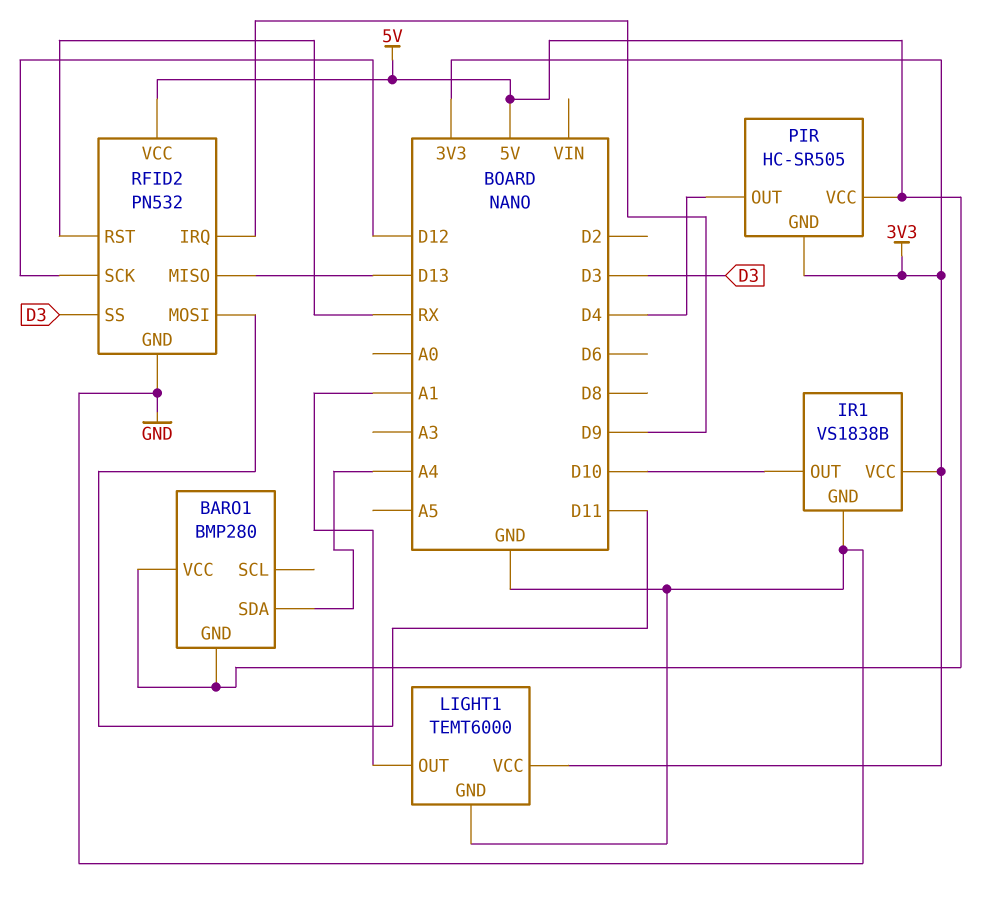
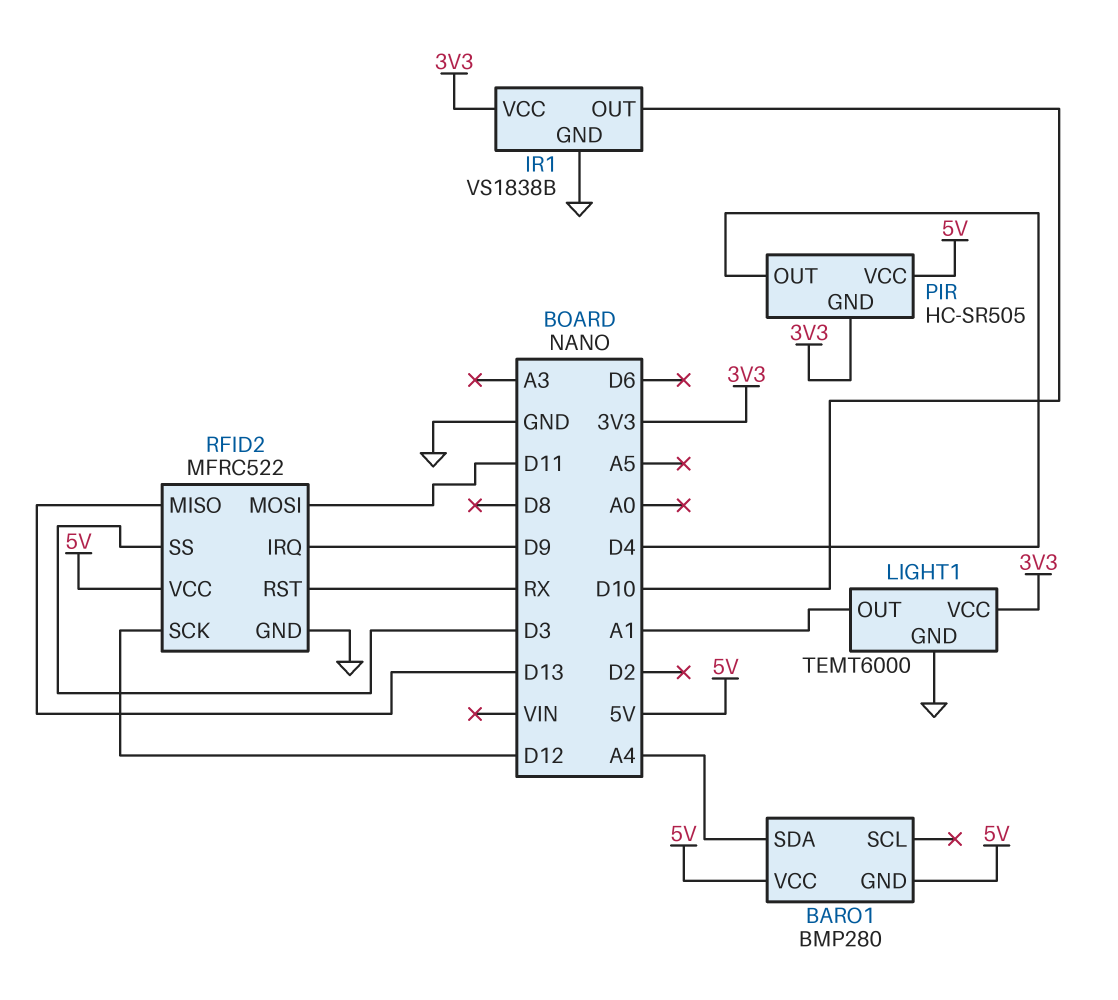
RFID2: PN532 -> MFRC522

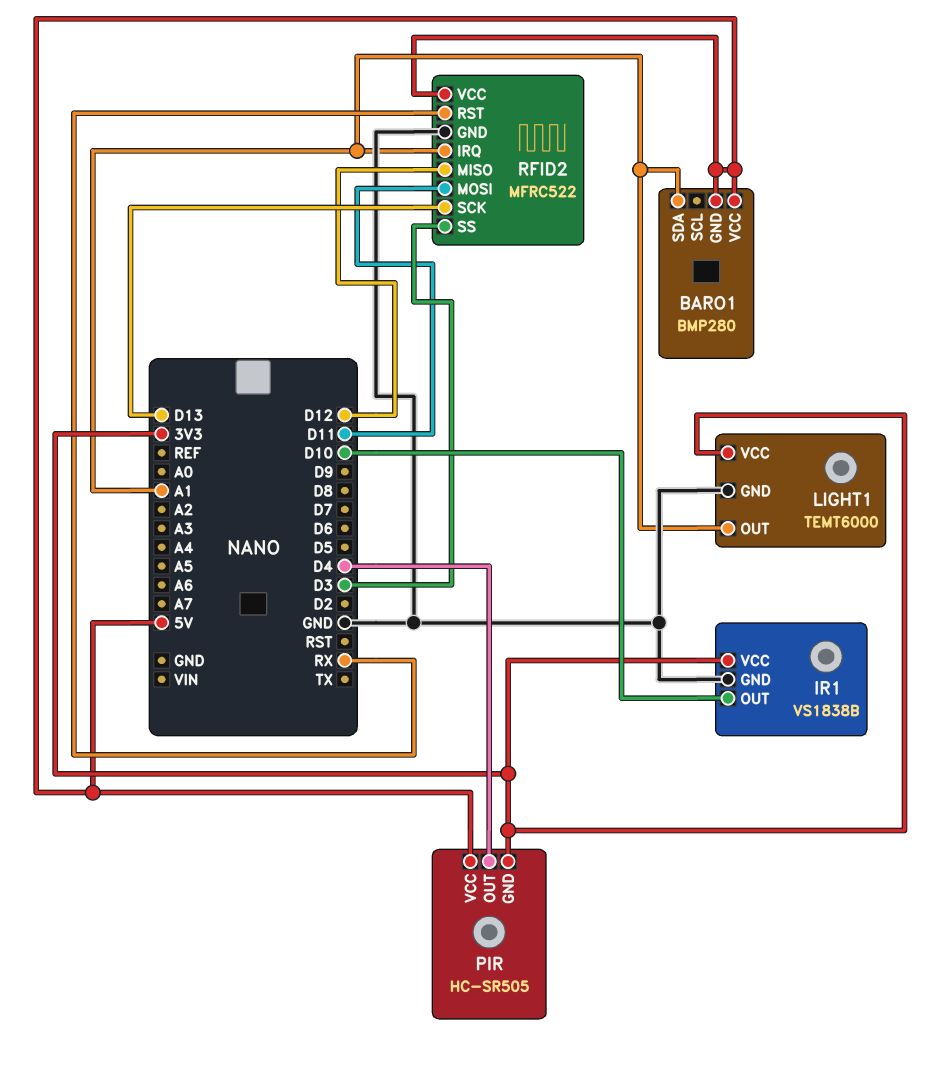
BARO1 pin SDA: A4 -> A1
RFID2 pin IRQ: D9 -> A1
RFID2 pin MISO: D13 -> D12
RFID2 pin SCK: D12 -> D13

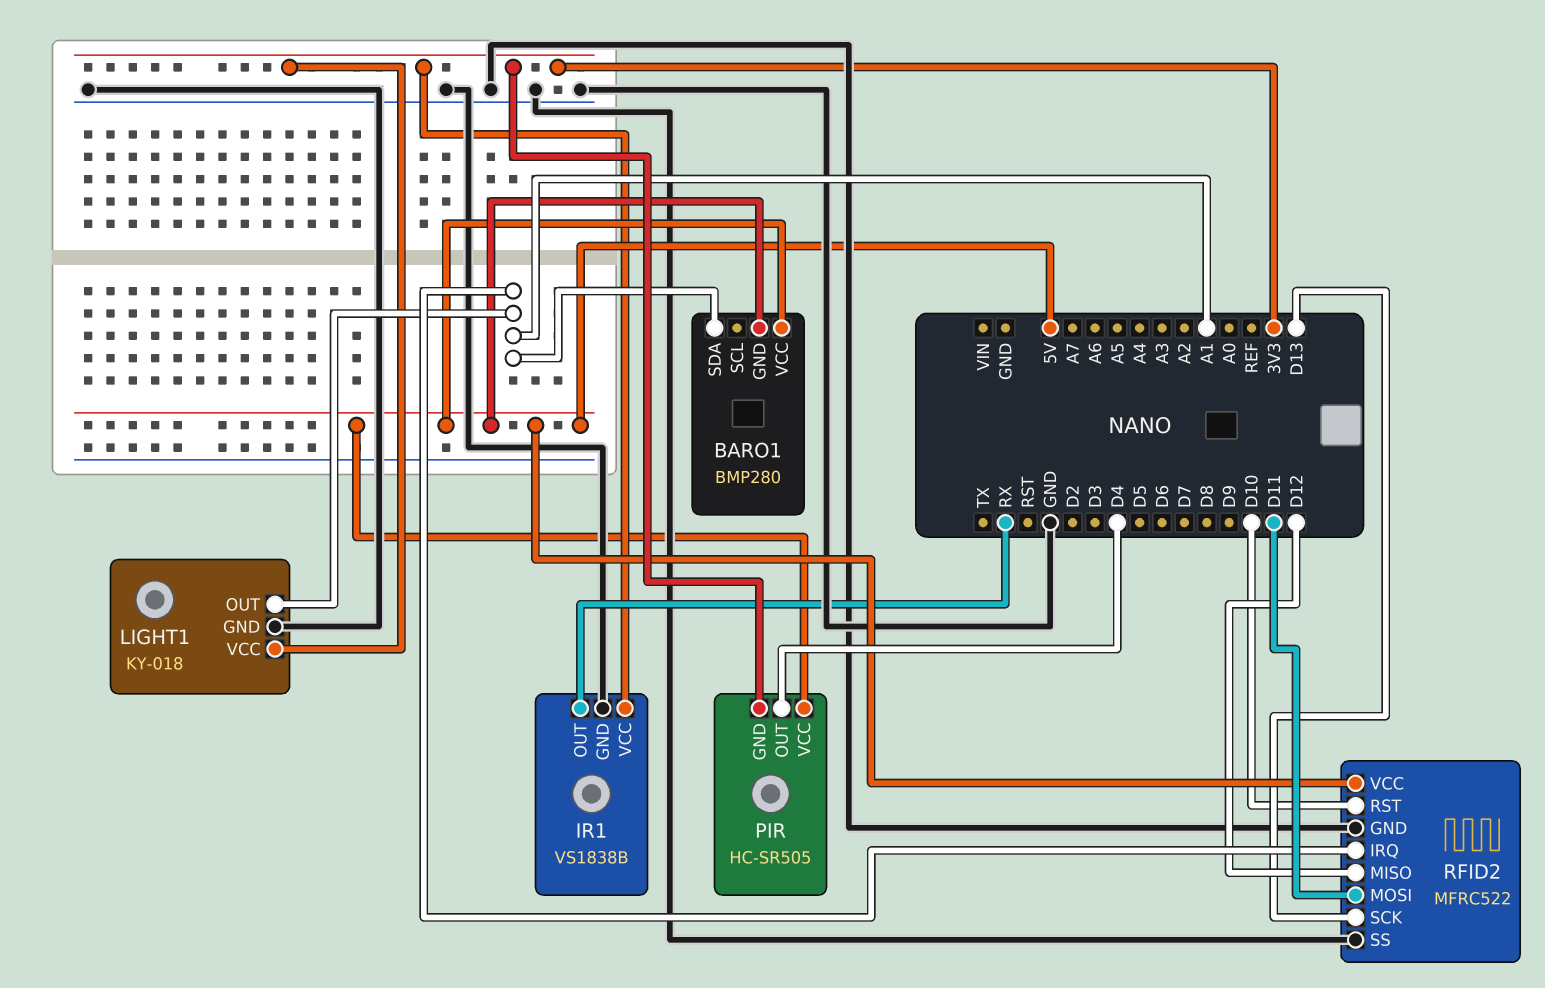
IR1 pin OUT: D10 -> RX
LIGHT1: TEMT6000 -> KY-018
RFID2 pin RST: RX -> D10
RFID2 pin SS: D3 -> GND

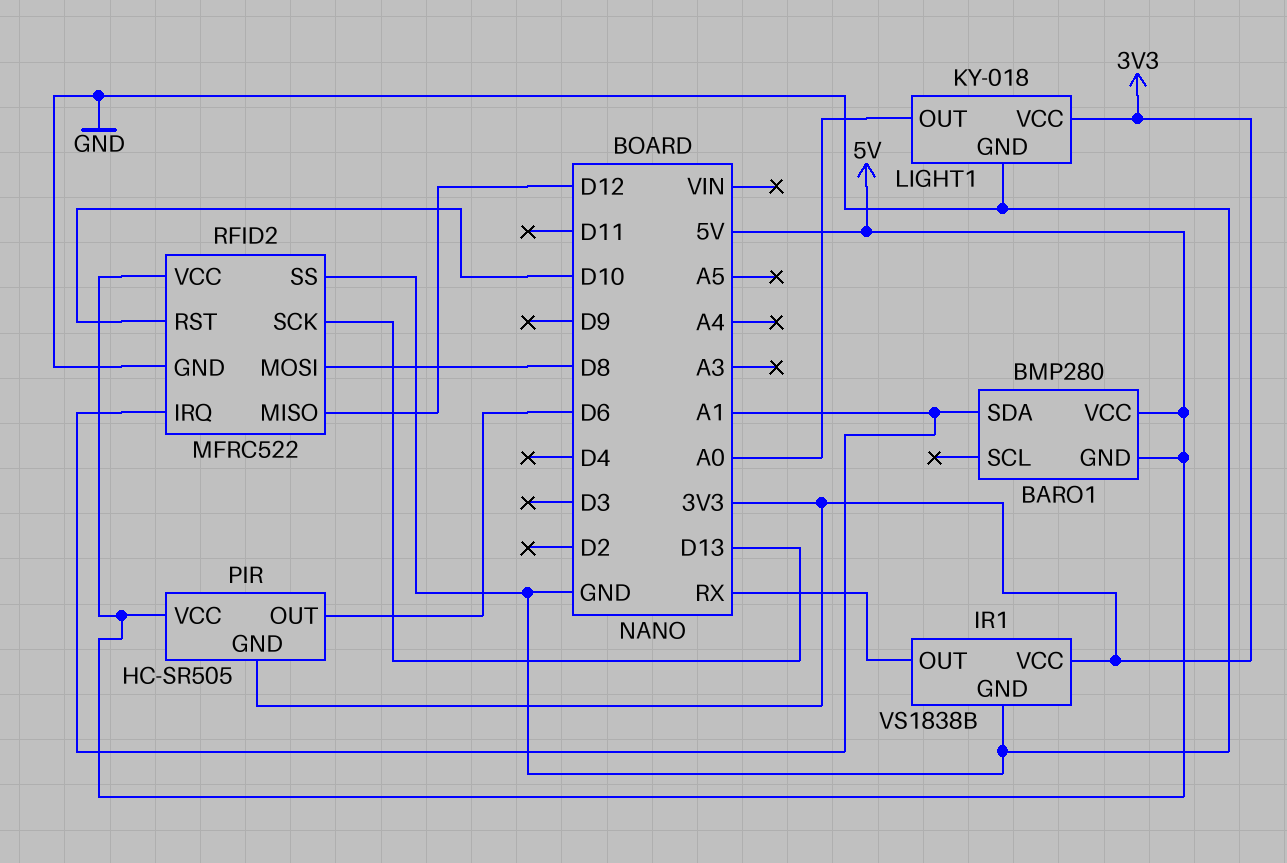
LIGHT1 pin OUT: A1 -> A0
PIR pin OUT: D4 -> D6
RFID2 pin MOSI: D11 -> D8

